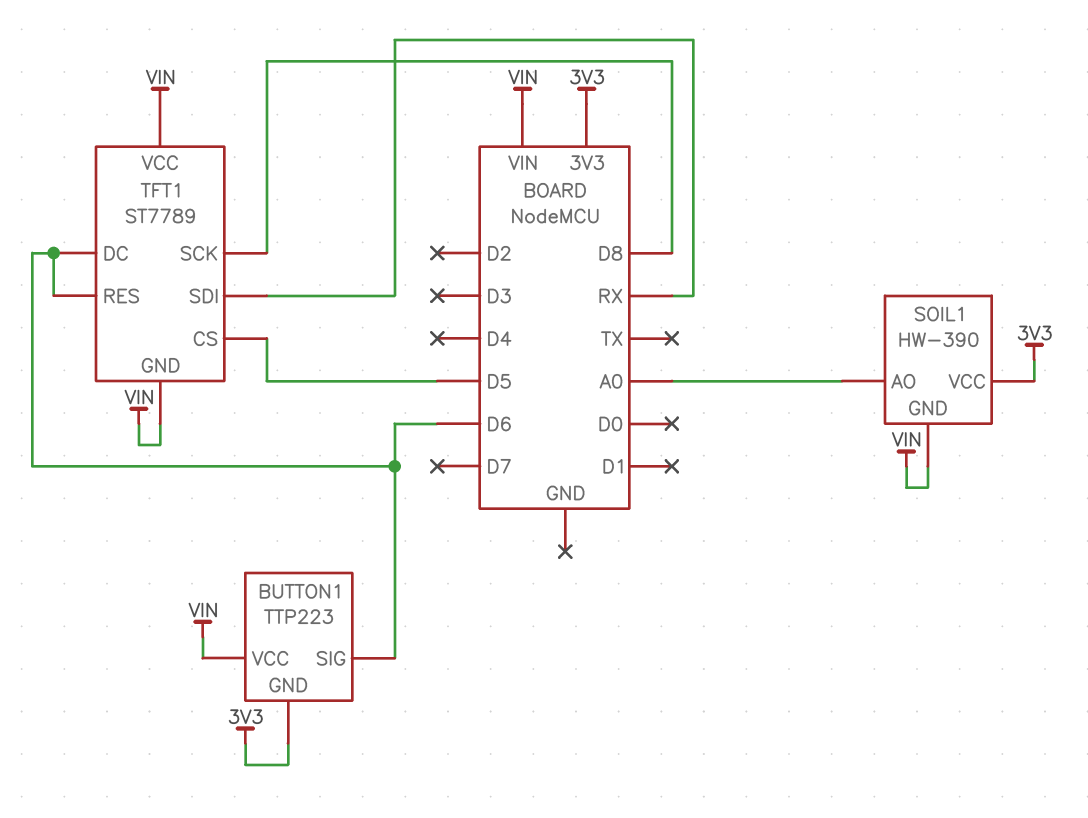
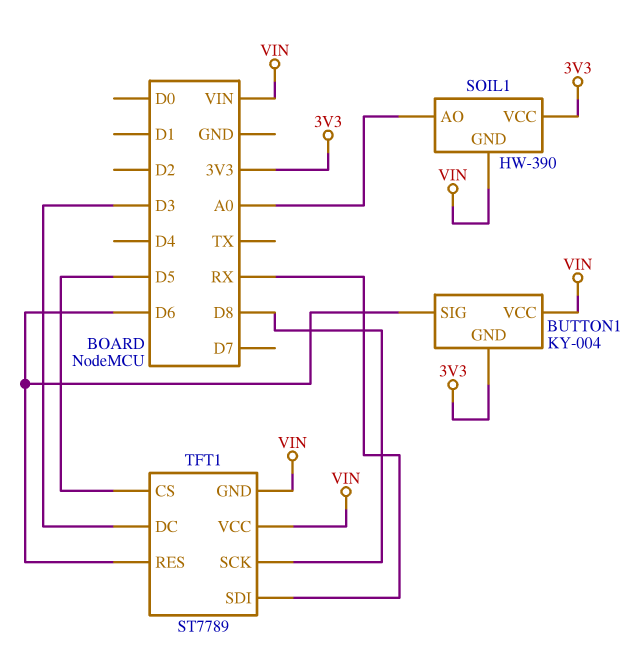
BUTTON1: TTP223 -> KY-004
TFT1 pin DC: D6 -> D3

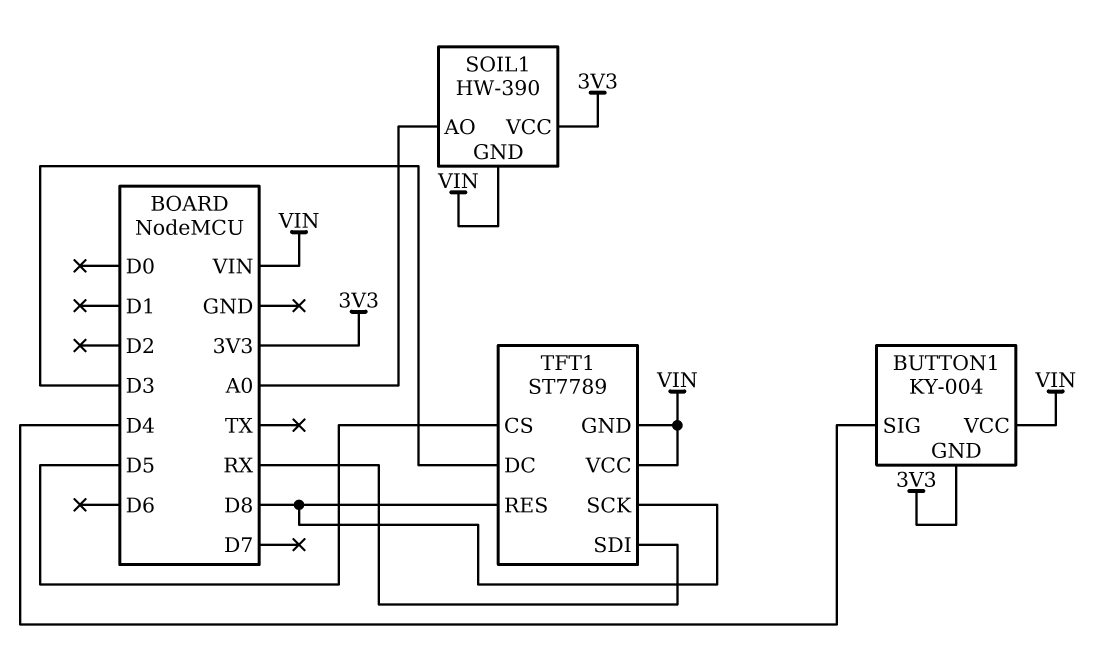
BUTTON1 pin SIG: D6 -> D4
TFT1 pin RES: D6 -> D8

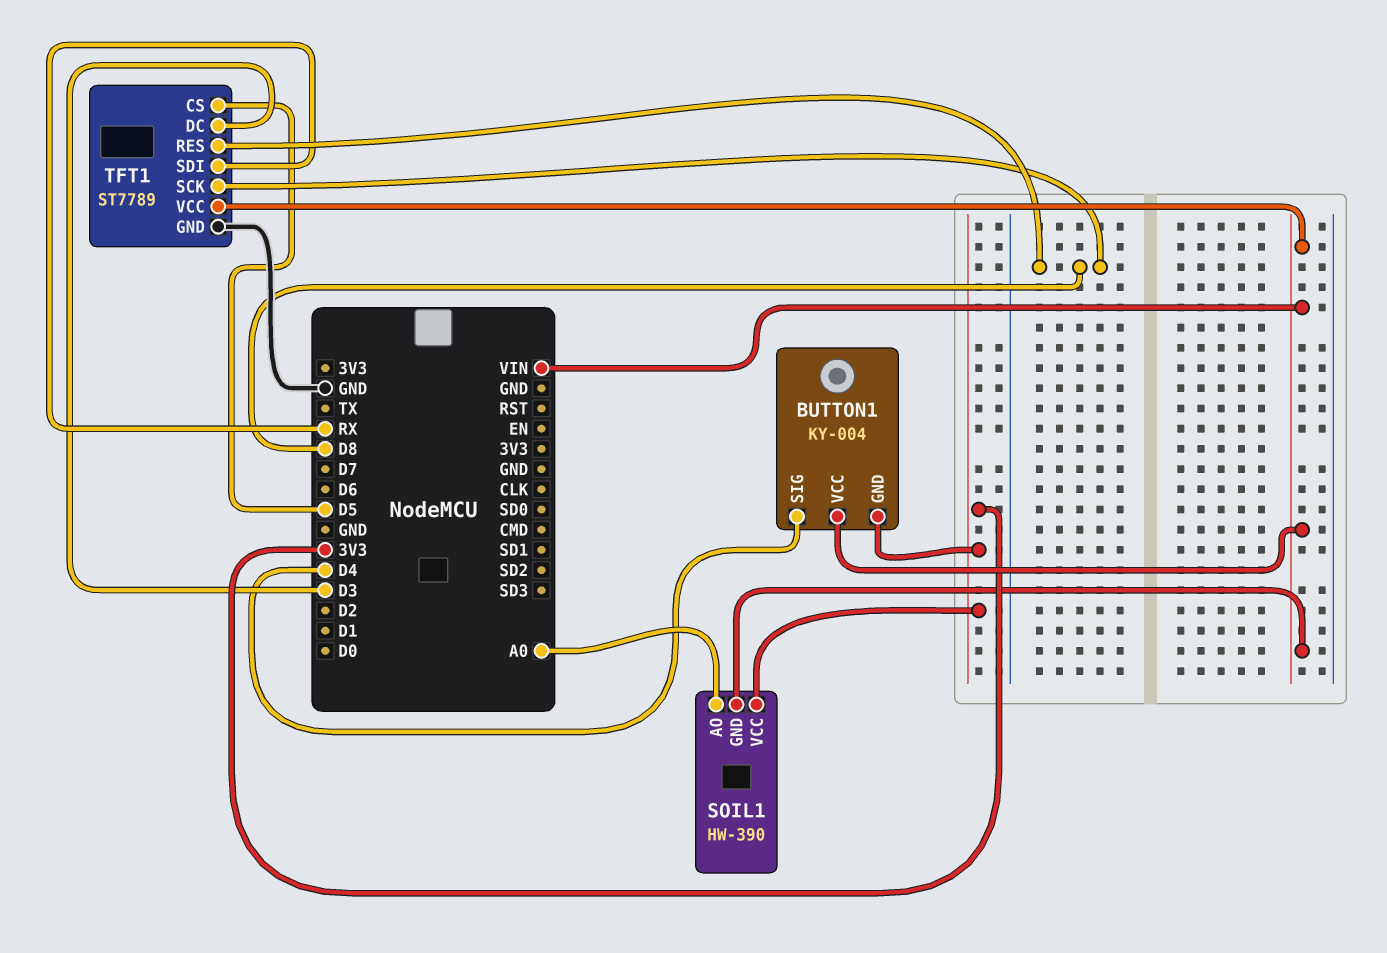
TFT1 pin GND: VIN -> GND

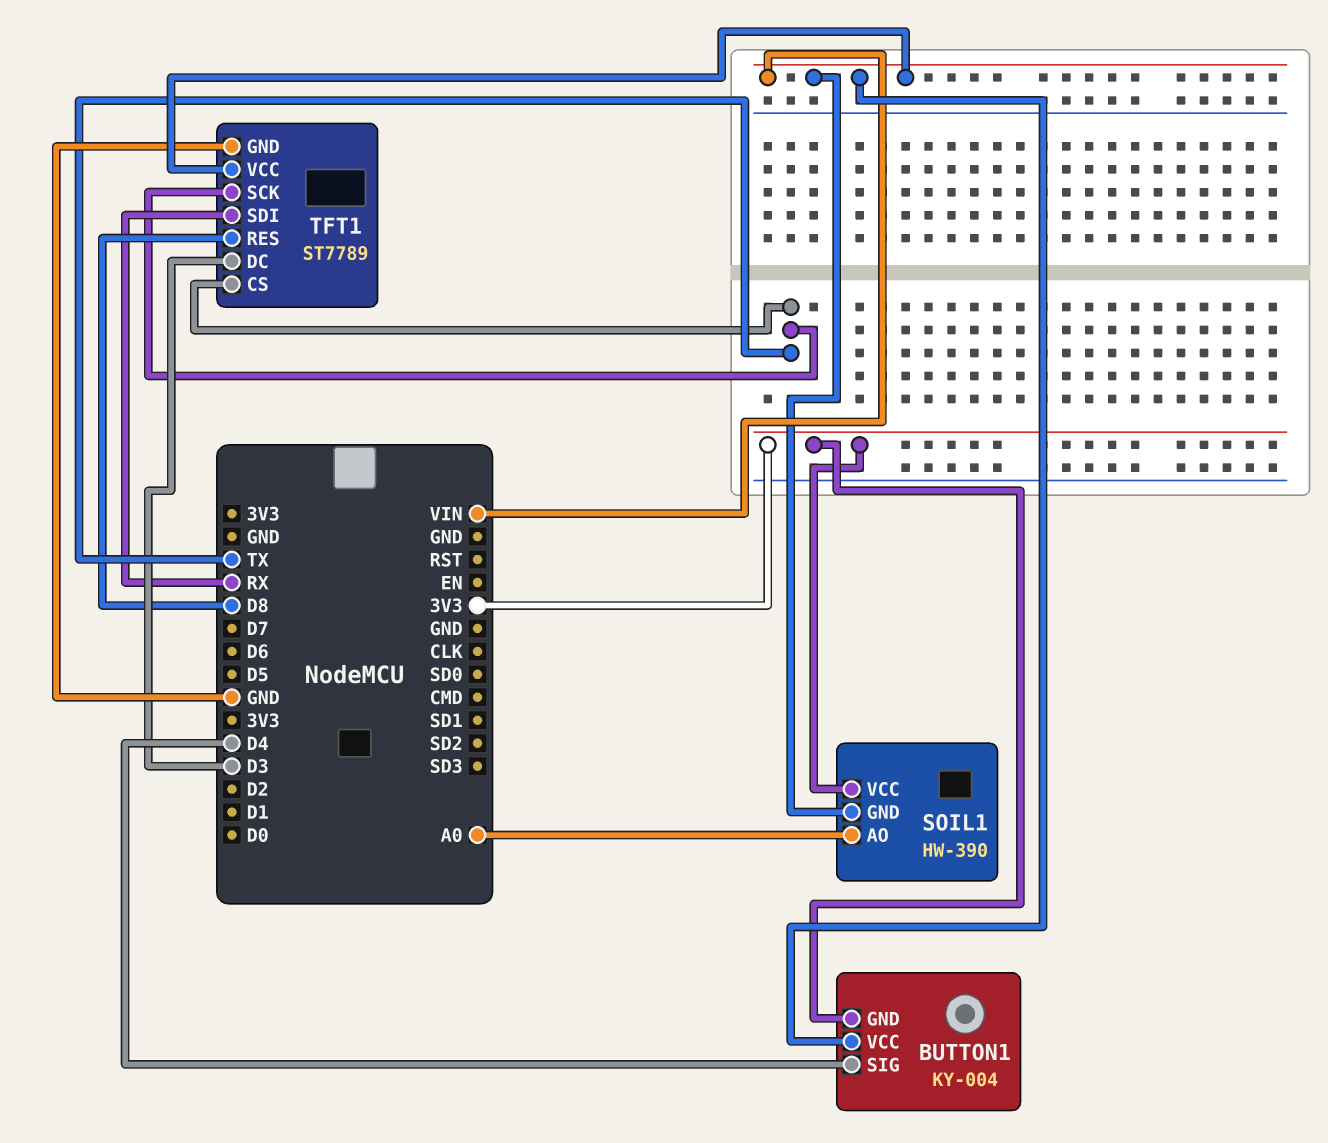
TFT1 pin CS: D5 -> TX
TFT1 pin SCK: D8 -> TX

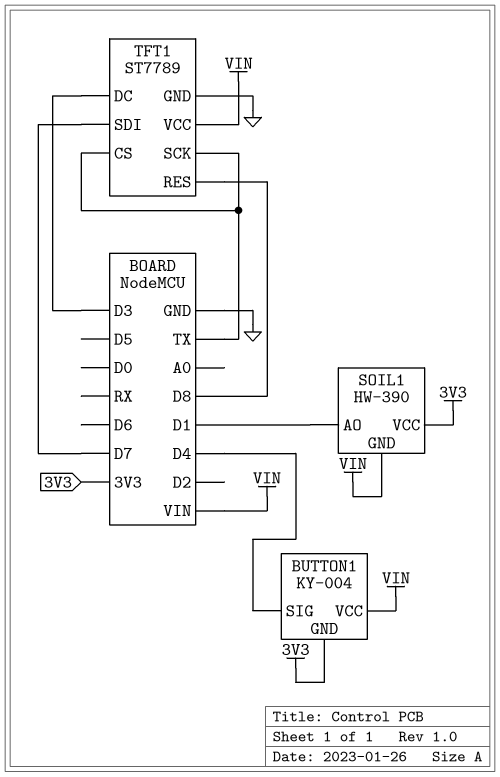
SOIL1 pin AO: A0 -> D1
TFT1 pin SDI: RX -> D7

